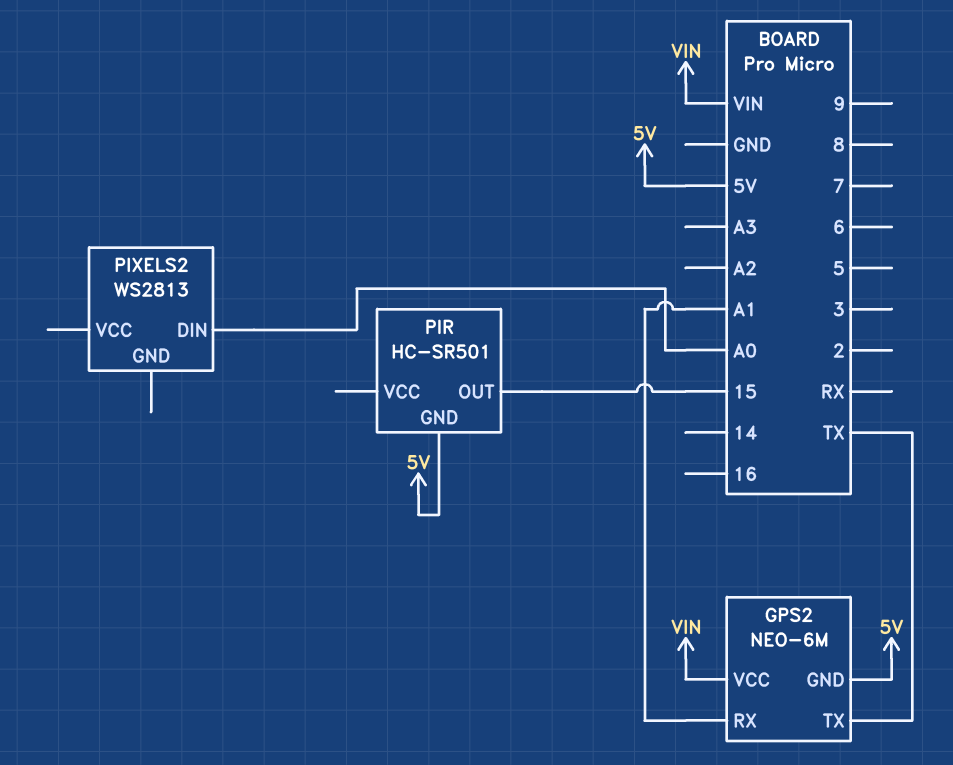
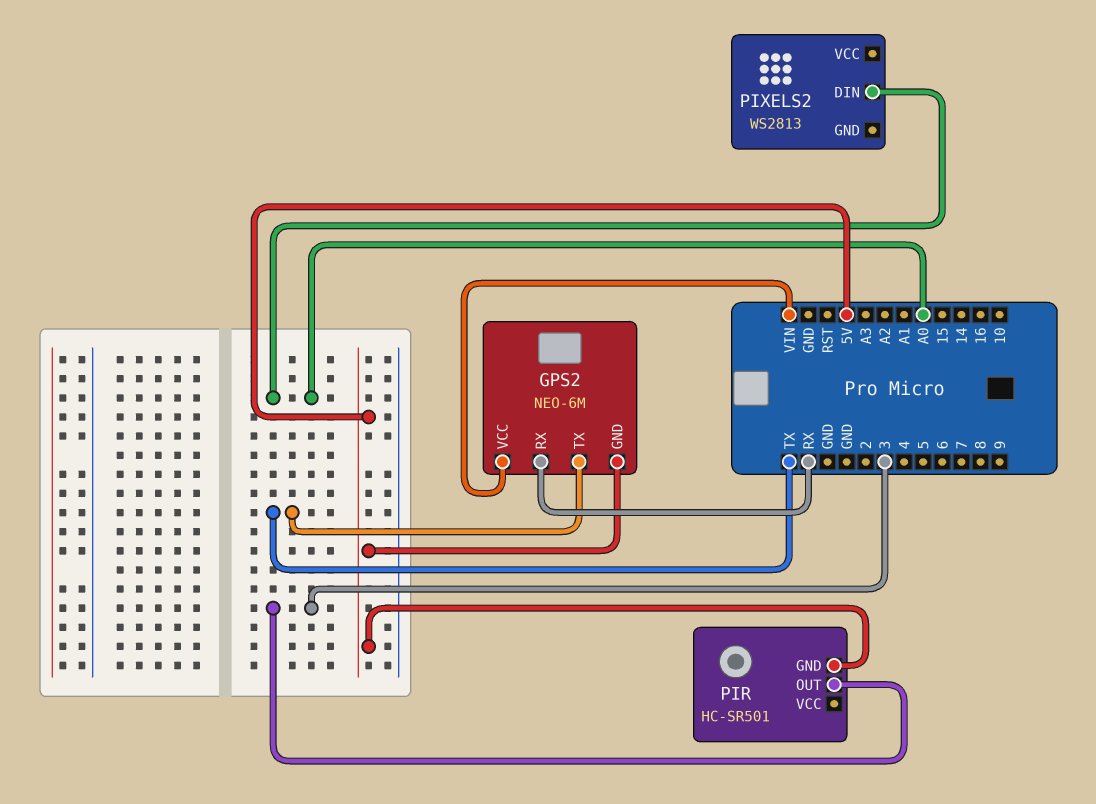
GPS2 pin RX: A1 -> RX
PIR pin OUT: 15 -> 3

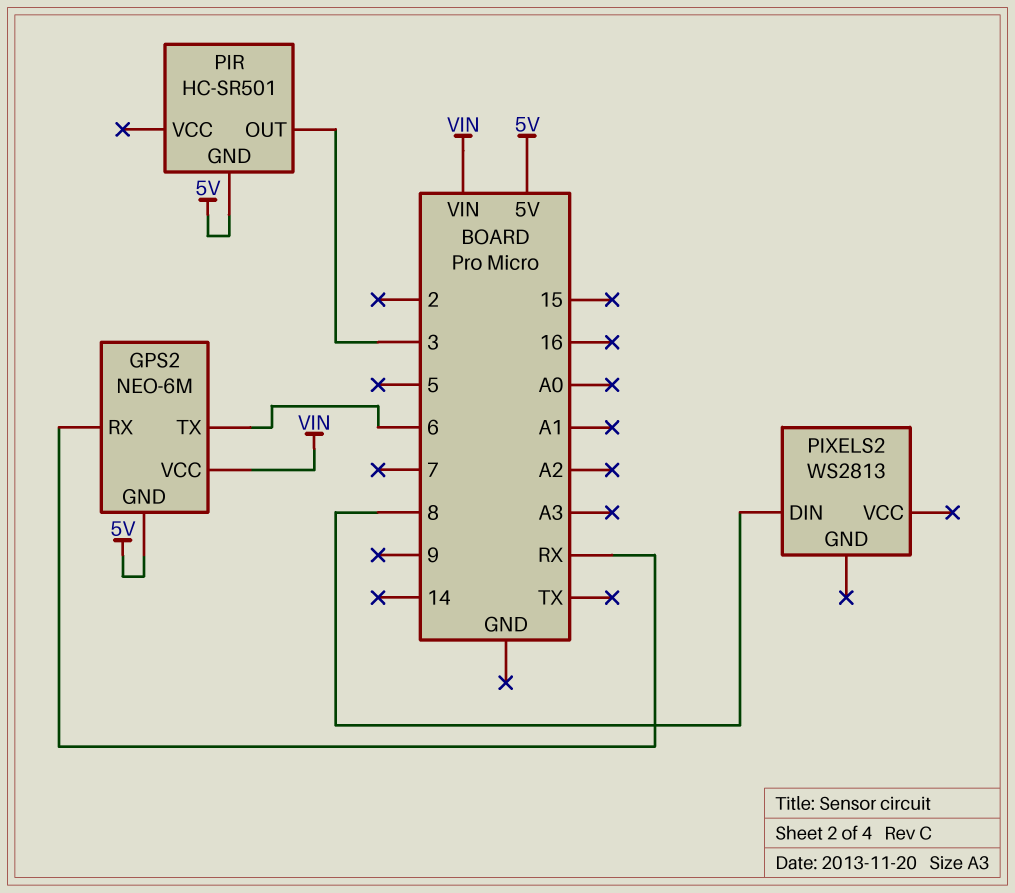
GPS2 pin TX: TX -> 6
PIXELS2 pin DIN: A0 -> 8

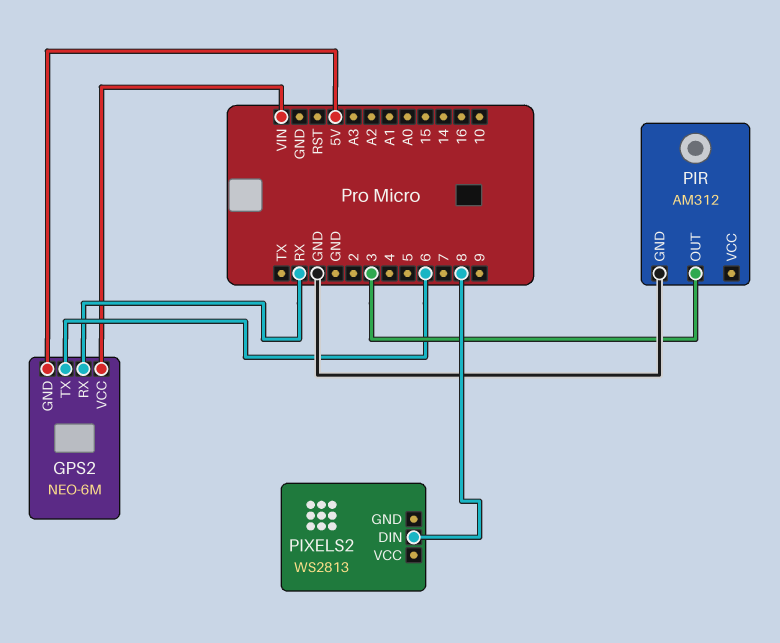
PIR: HC-SR501 -> AM312
PIR pin GND: 5V -> GND

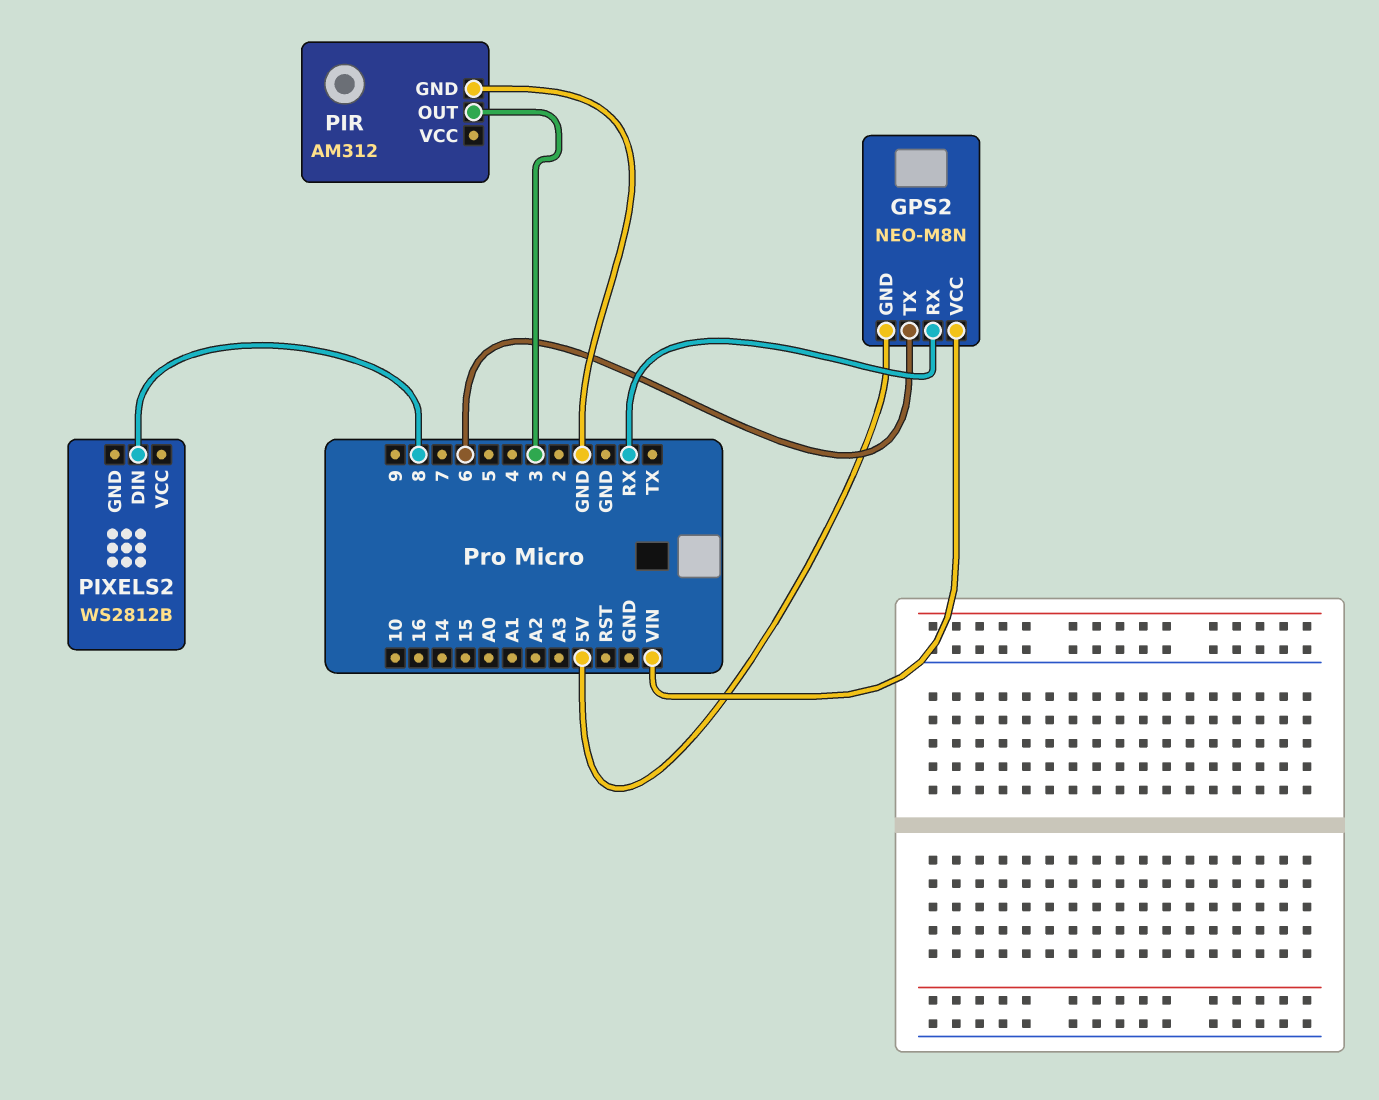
GPS2: NEO-6M -> NEO-M8N
PIXELS2: WS2813 -> WS2812B

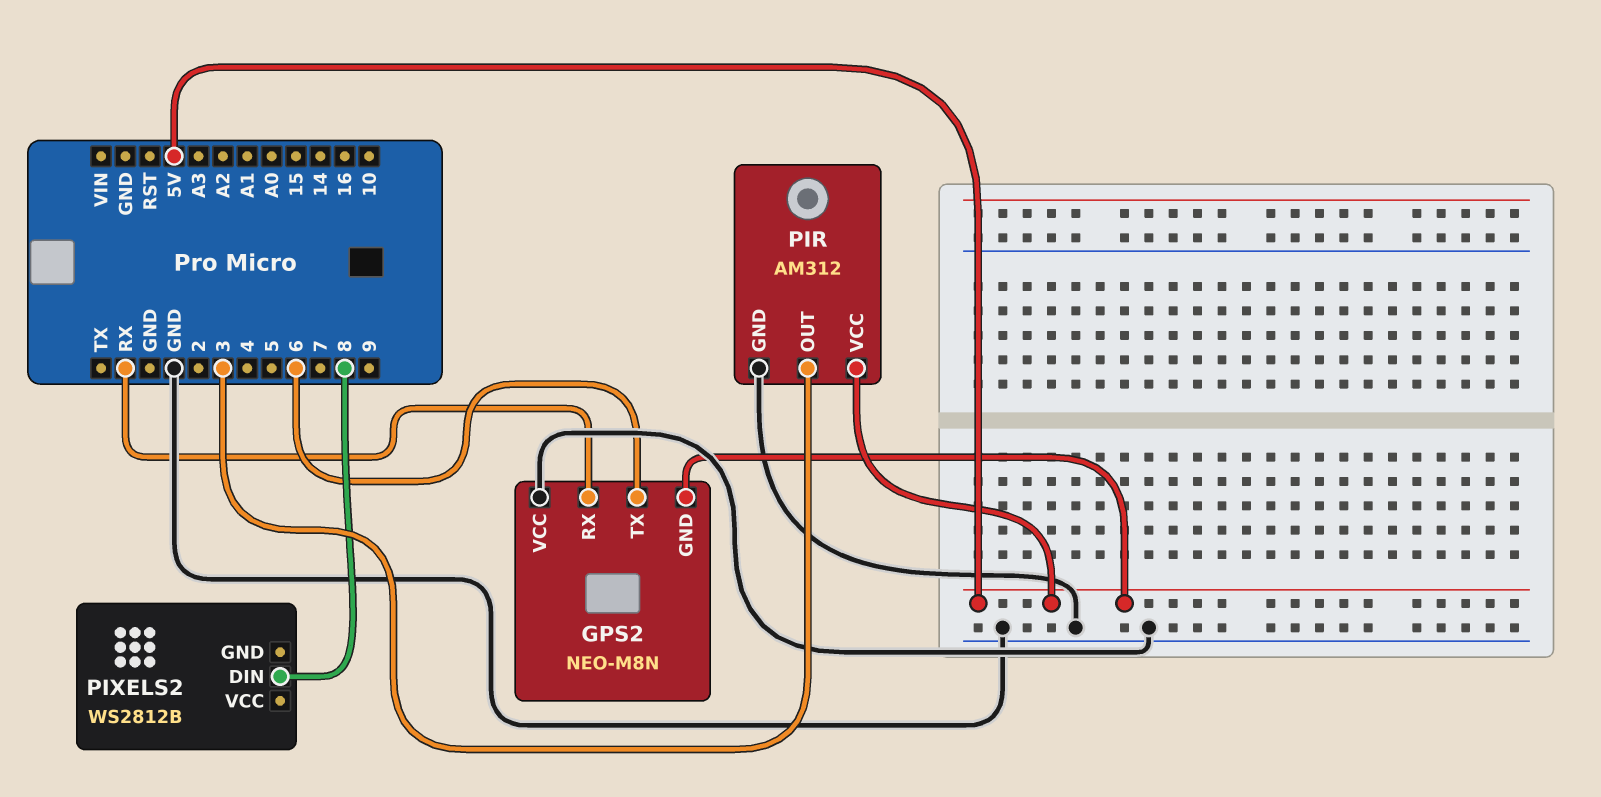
GPS2 pin VCC: VIN -> GND
PIR pin VCC: none -> 5V

